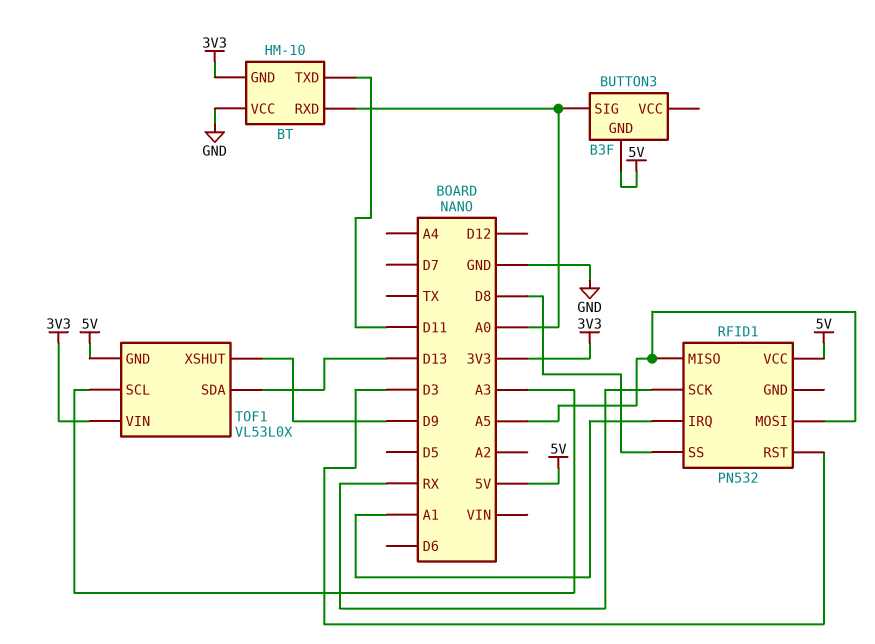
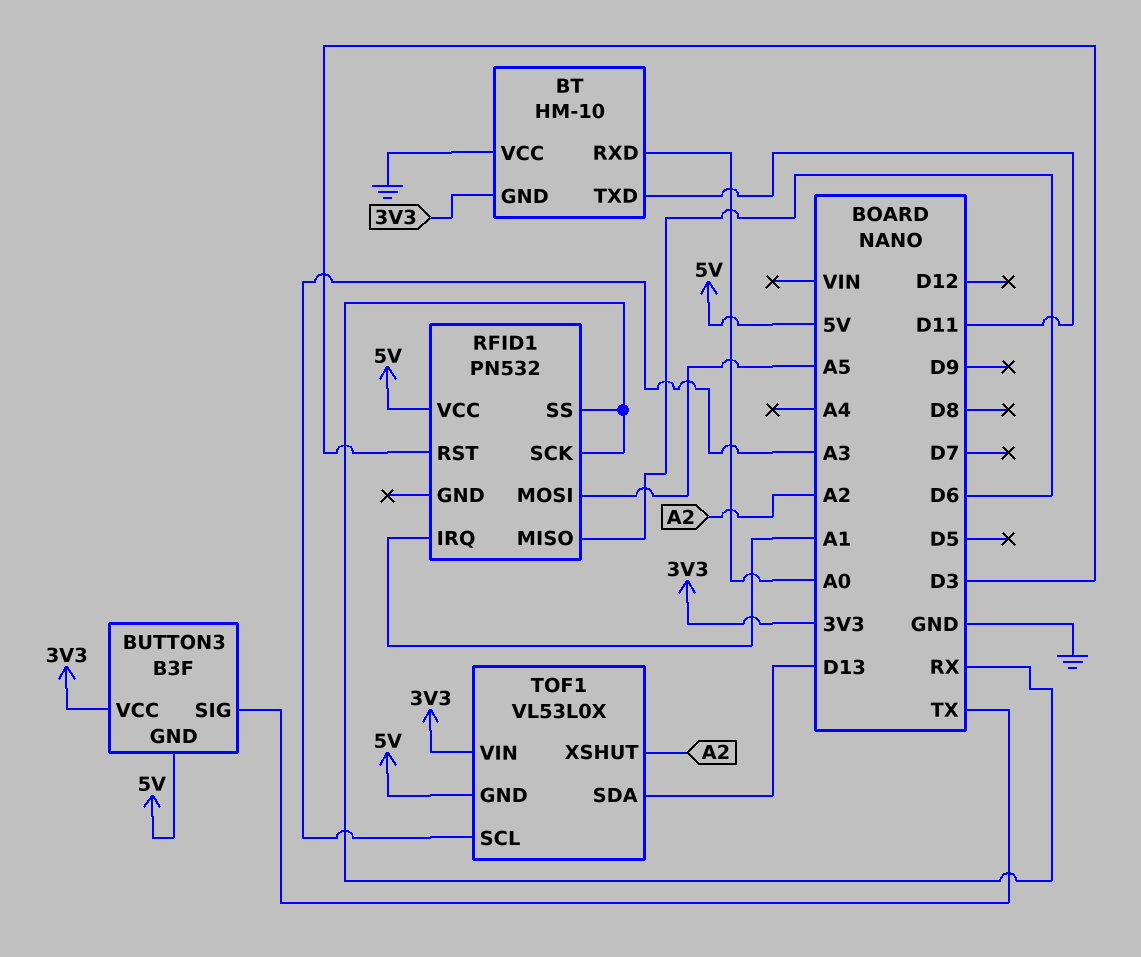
BUTTON3 pin SIG: A0 -> TX
BUTTON3 pin VCC: none -> 3V3
RFID1 pin MISO: A5 -> D6
RFID1 pin SS: D8 -> RX
TOF1 pin XSHUT: D9 -> A2

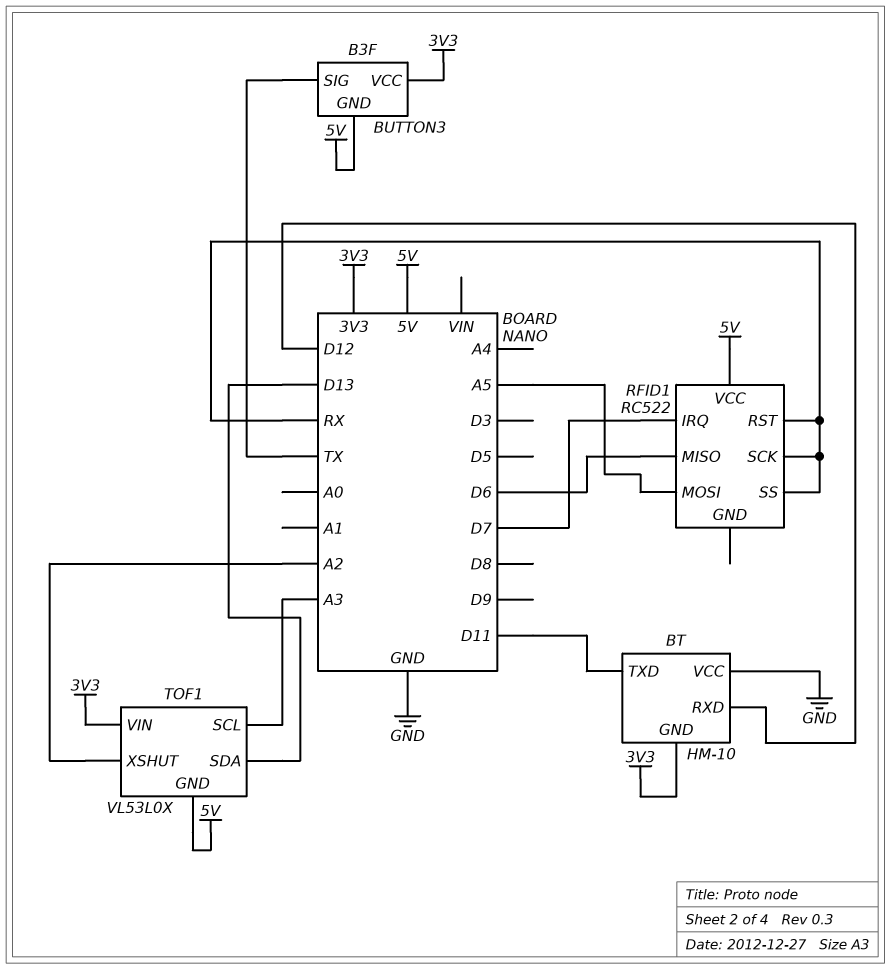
BT pin RXD: A0 -> D12
RFID1: PN532 -> RC522
RFID1 pin IRQ: A1 -> D7
RFID1 pin RST: D3 -> RX

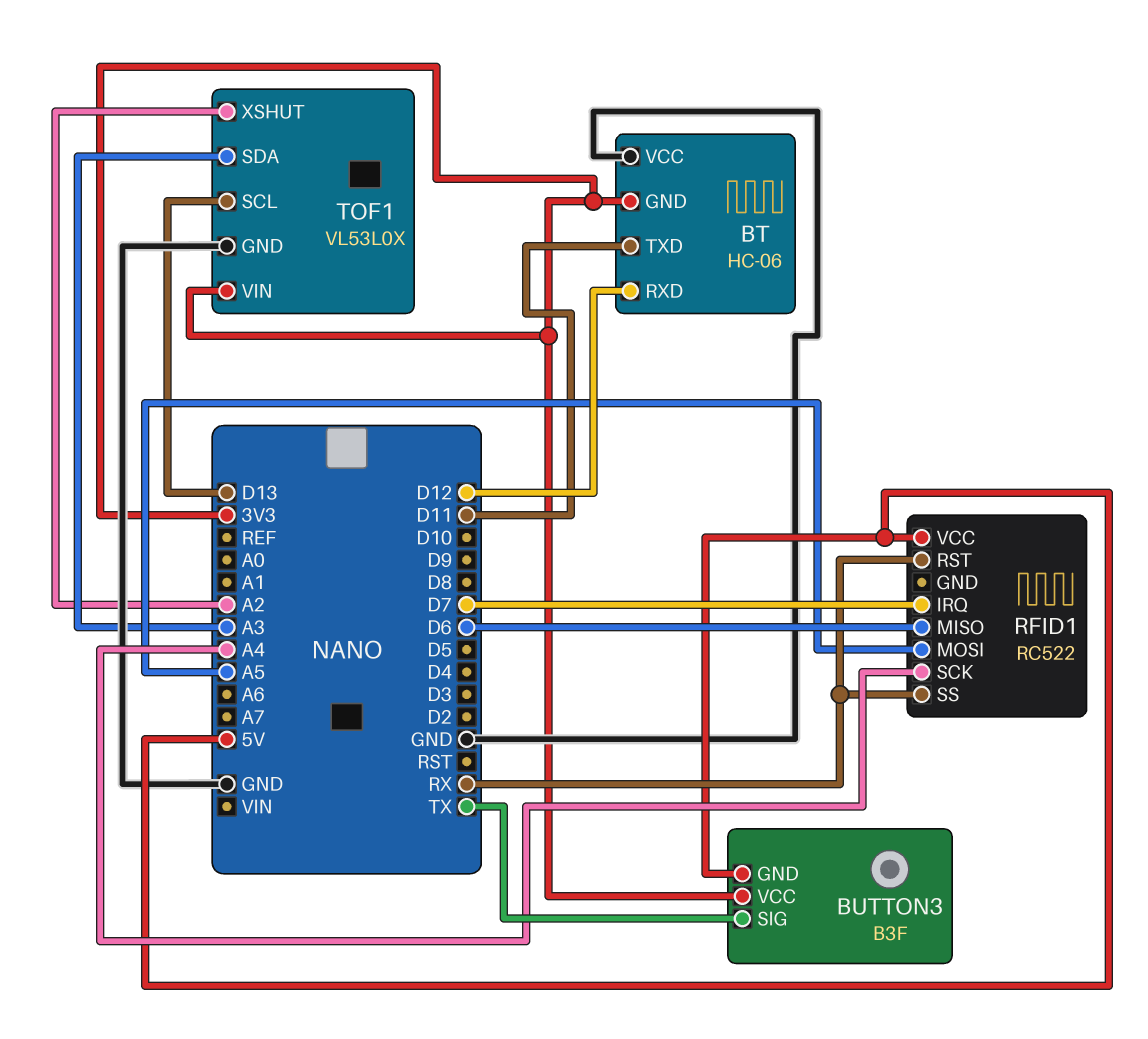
BT: HM-10 -> HC-06
RFID1 pin SCK: RX -> A4
TOF1 pin GND: 5V -> GND
TOF1 pin SCL: A3 -> D13
TOF1 pin SDA: D13 -> A3

